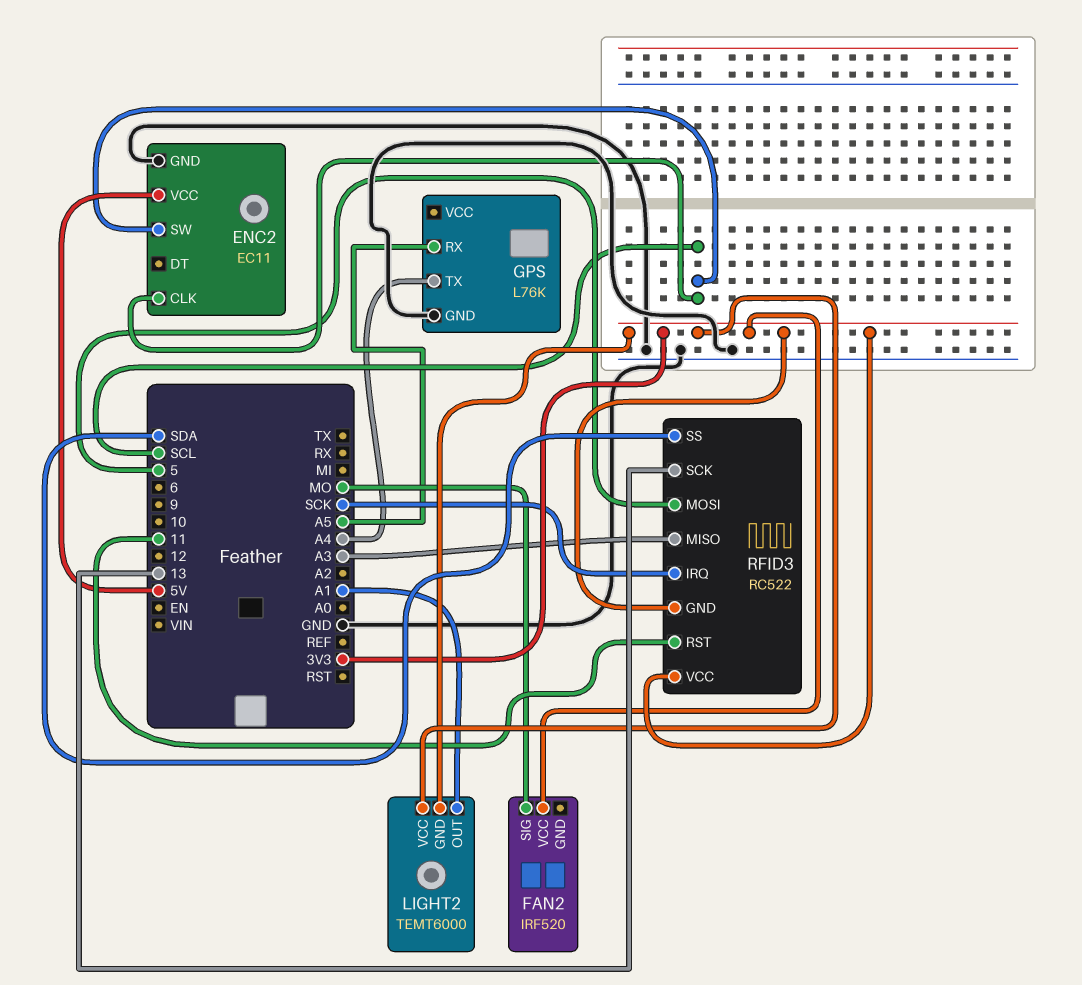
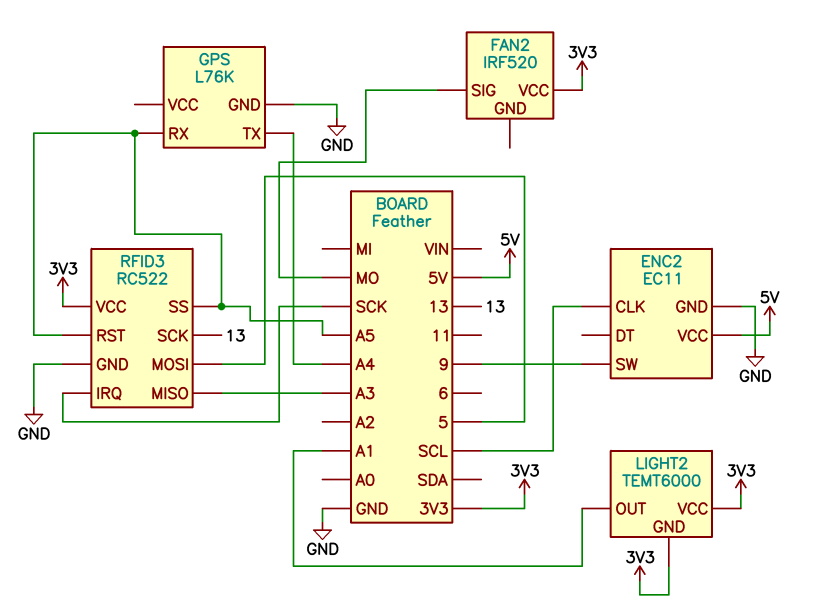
ENC2 pin SW: SCL -> 9
RFID3 pin GND: 3V3 -> GND
RFID3 pin RST: 11 -> A5
RFID3 pin SS: SDA -> A5

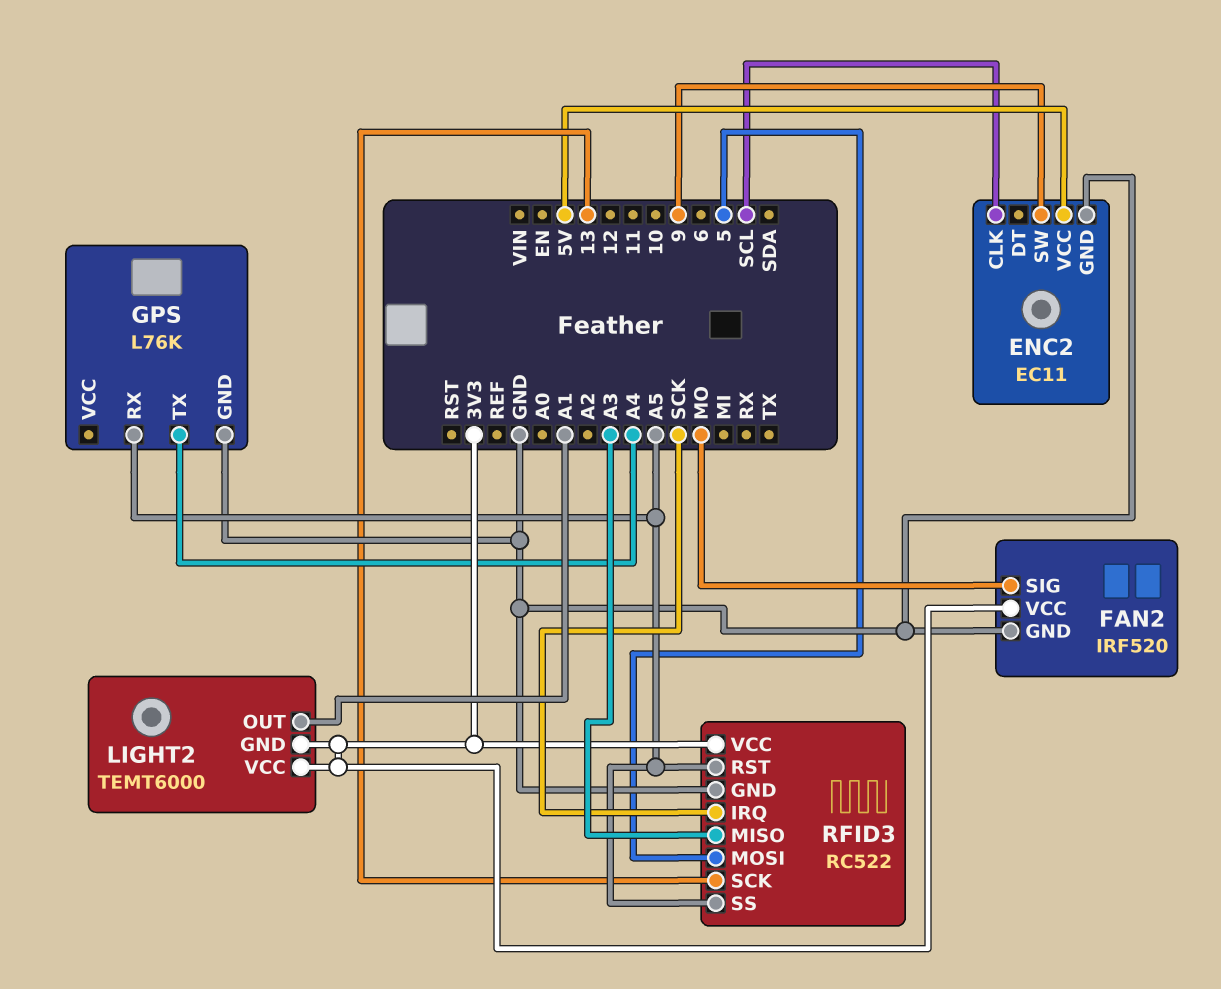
FAN2 pin GND: none -> GND

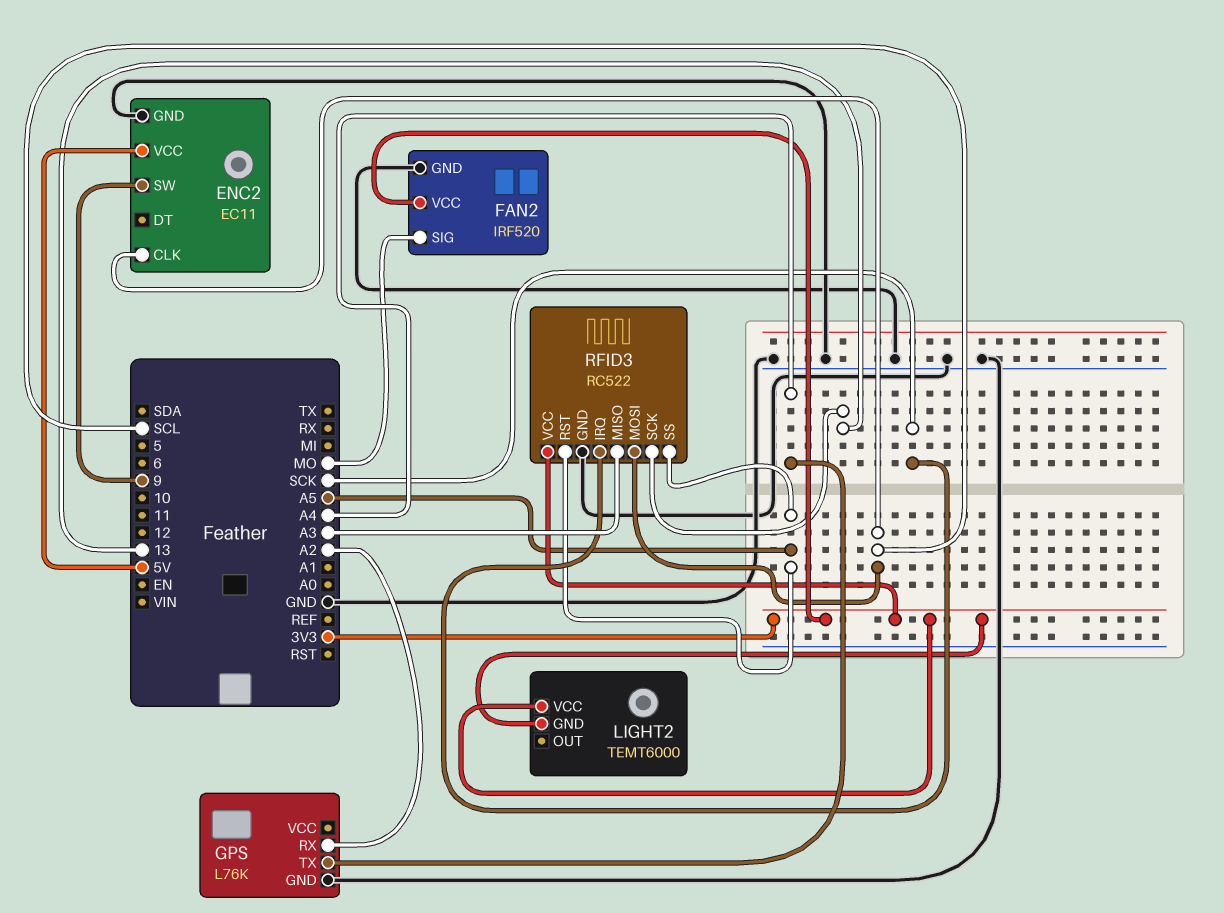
GPS pin RX: A5 -> A2
LIGHT2 pin OUT: A1 -> none
RFID3 pin MOSI: 5 -> SCL

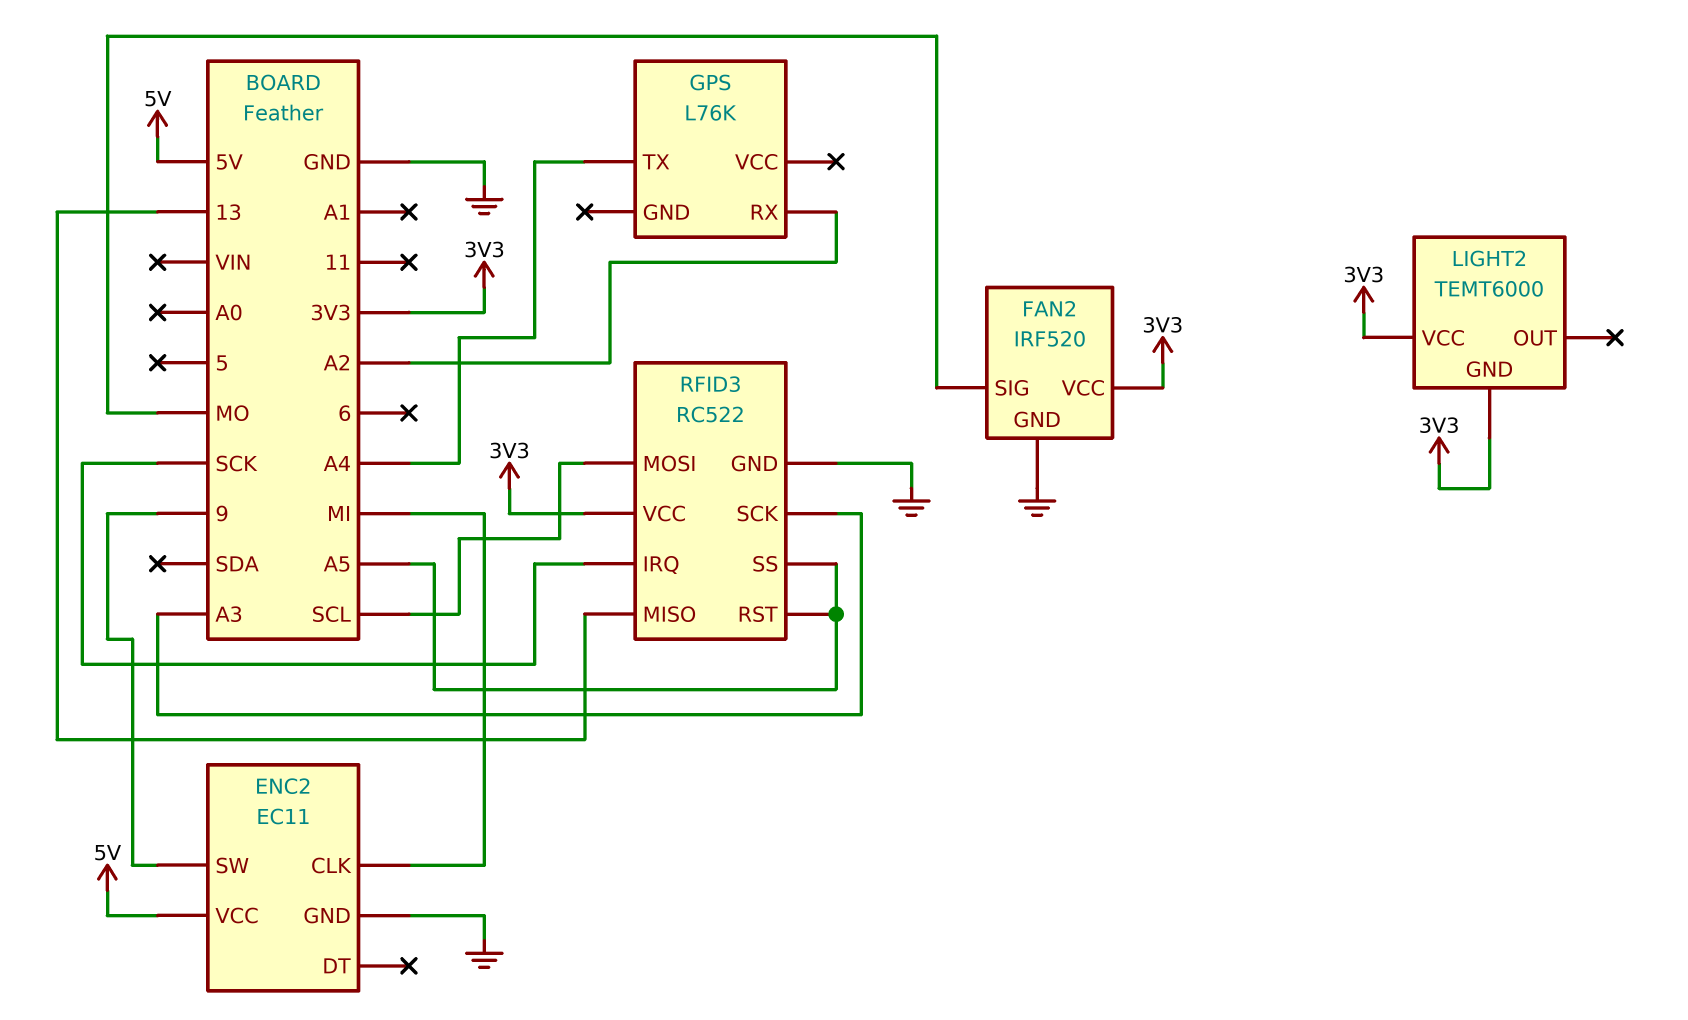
ENC2 pin CLK: SCL -> MI
GPS pin GND: GND -> none
RFID3 pin MISO: A3 -> 13
RFID3 pin SCK: 13 -> A3

